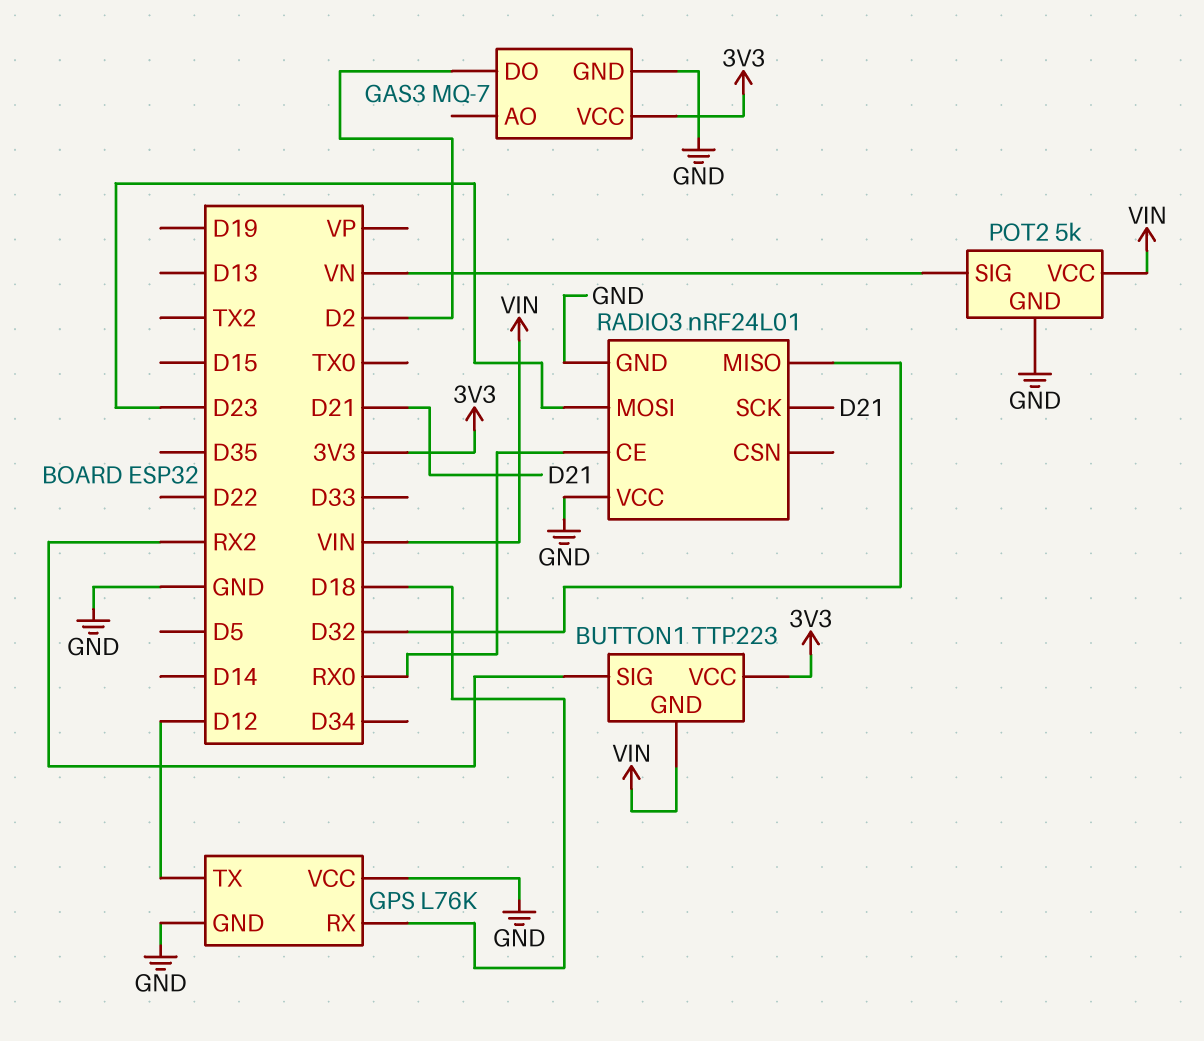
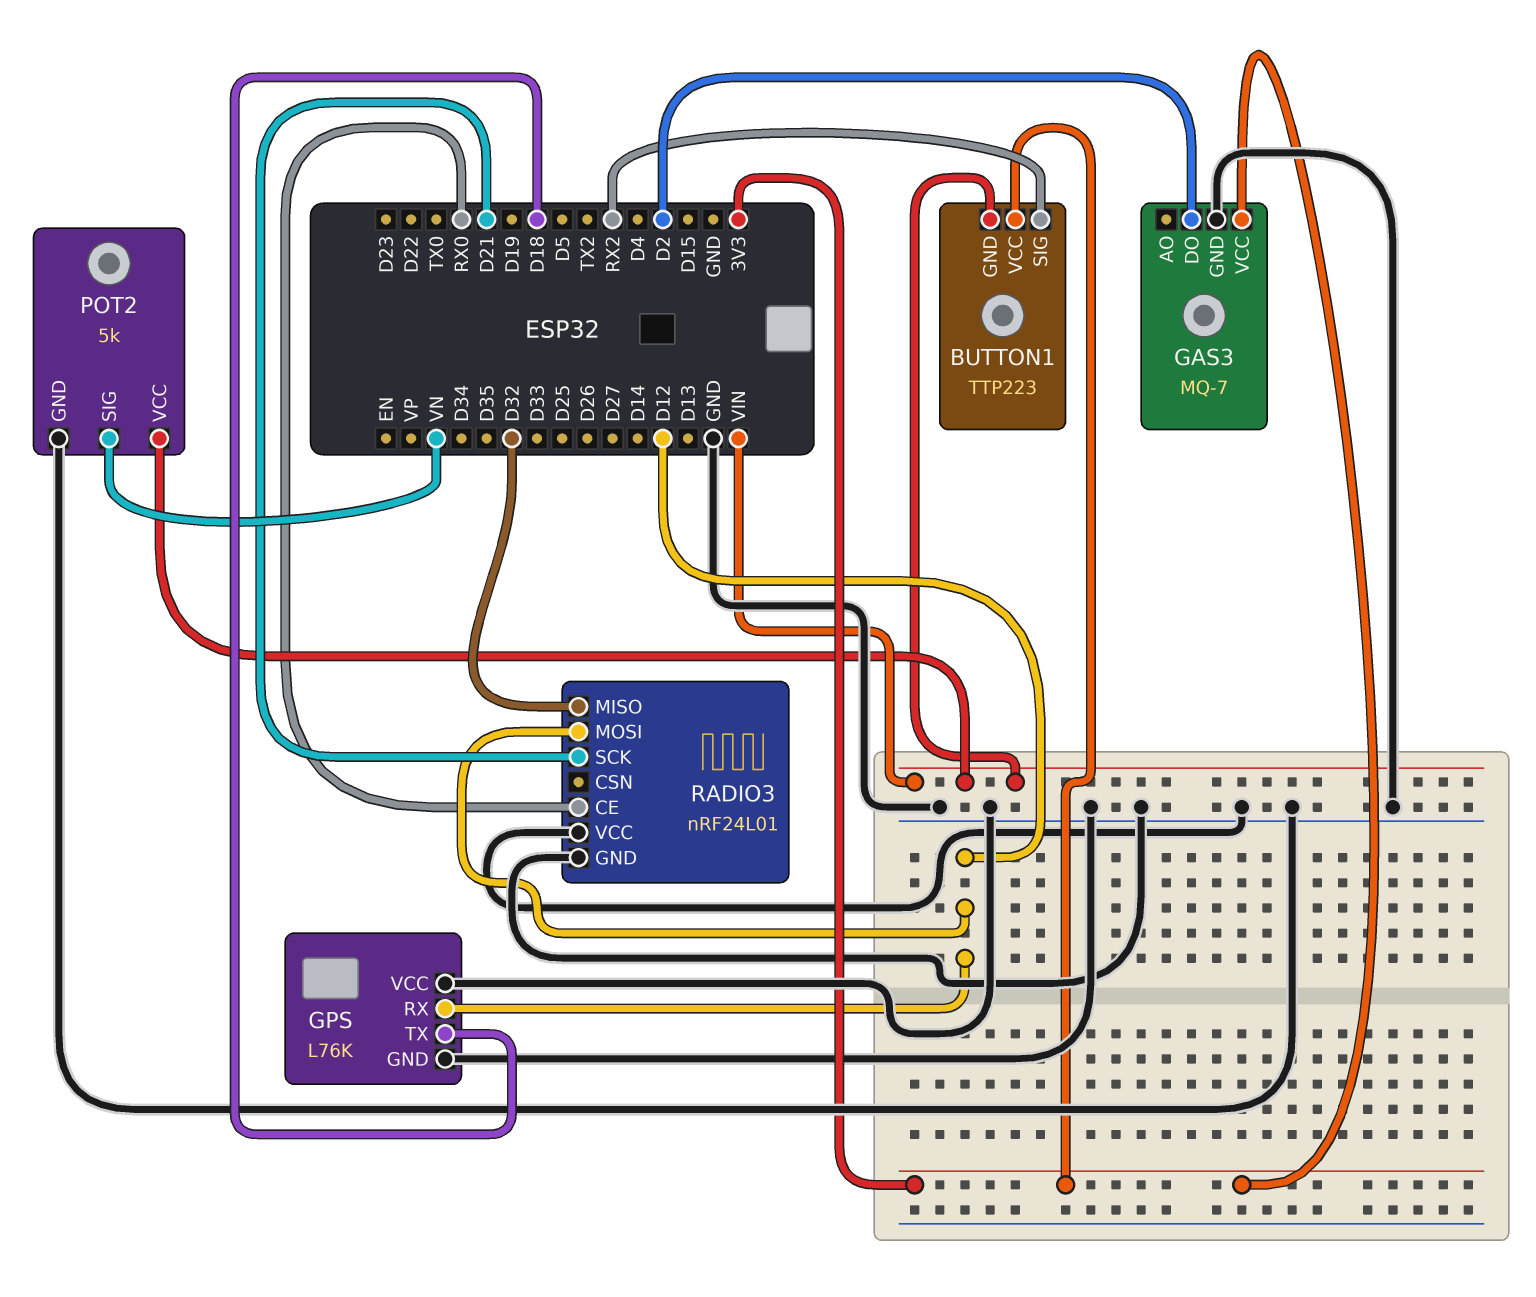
GPS pin RX: D18 -> D12
GPS pin TX: D12 -> D18
RADIO3 pin MOSI: D23 -> D12

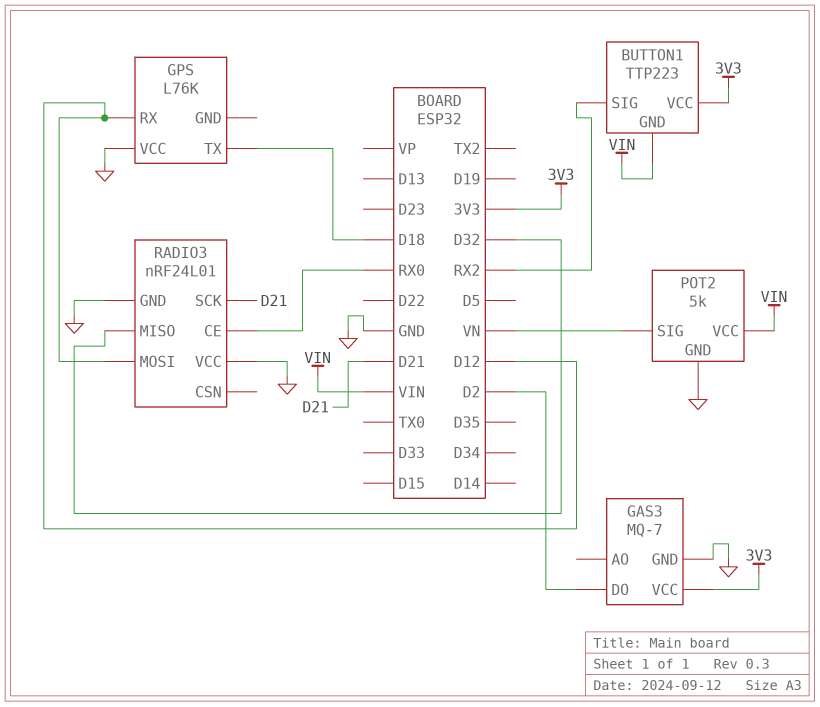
GPS pin GND: GND -> none

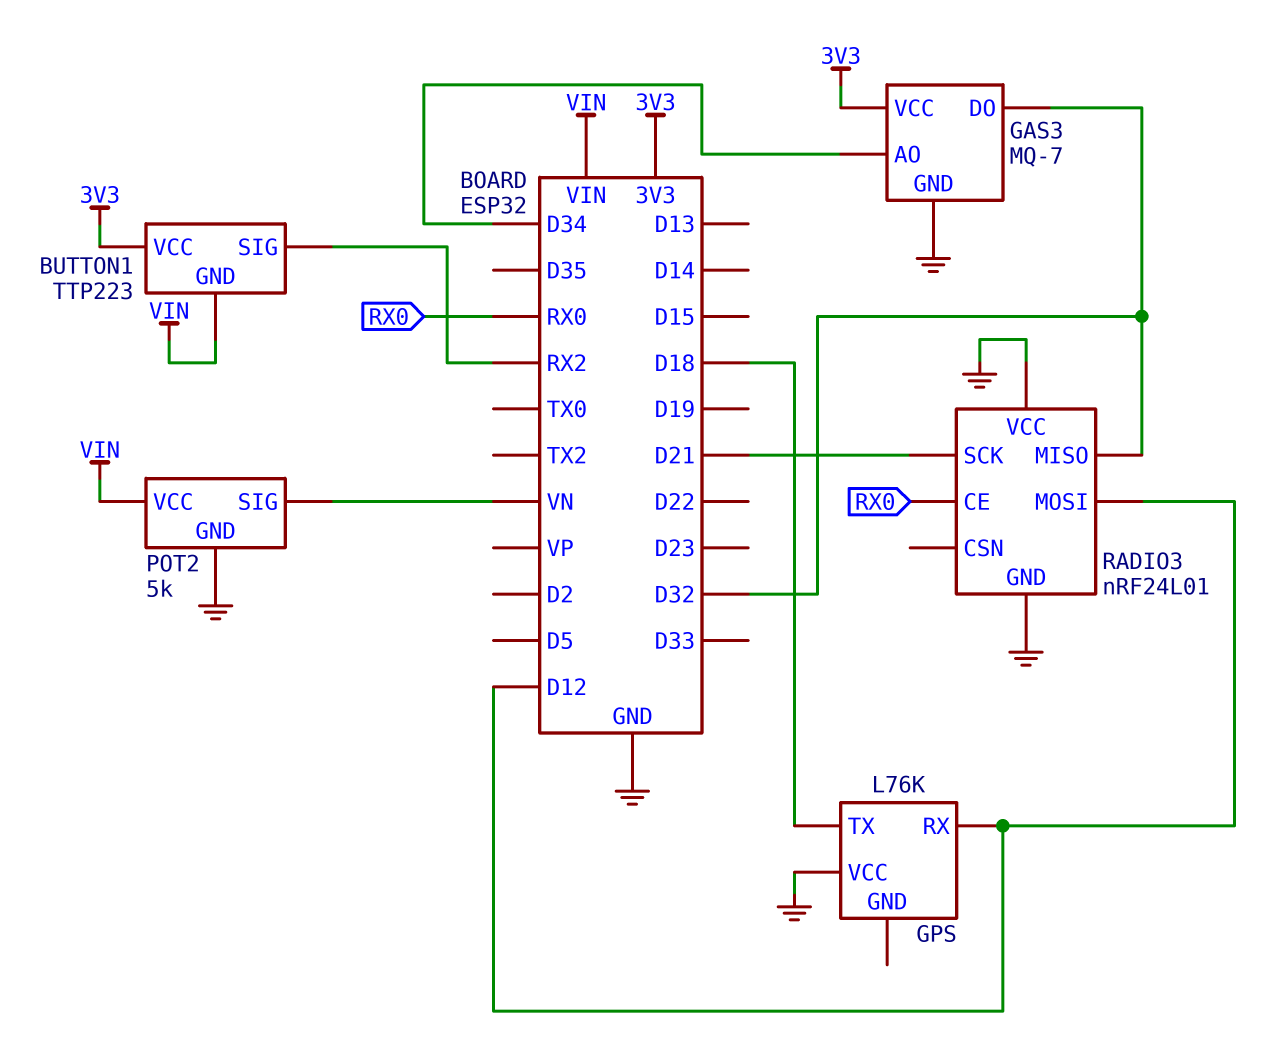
GAS3 pin AO: none -> D34
GAS3 pin DO: D2 -> D32

